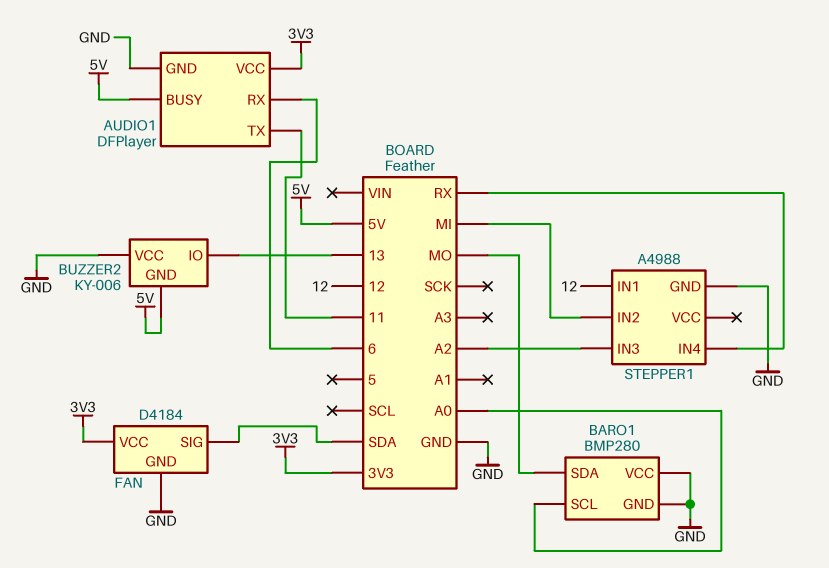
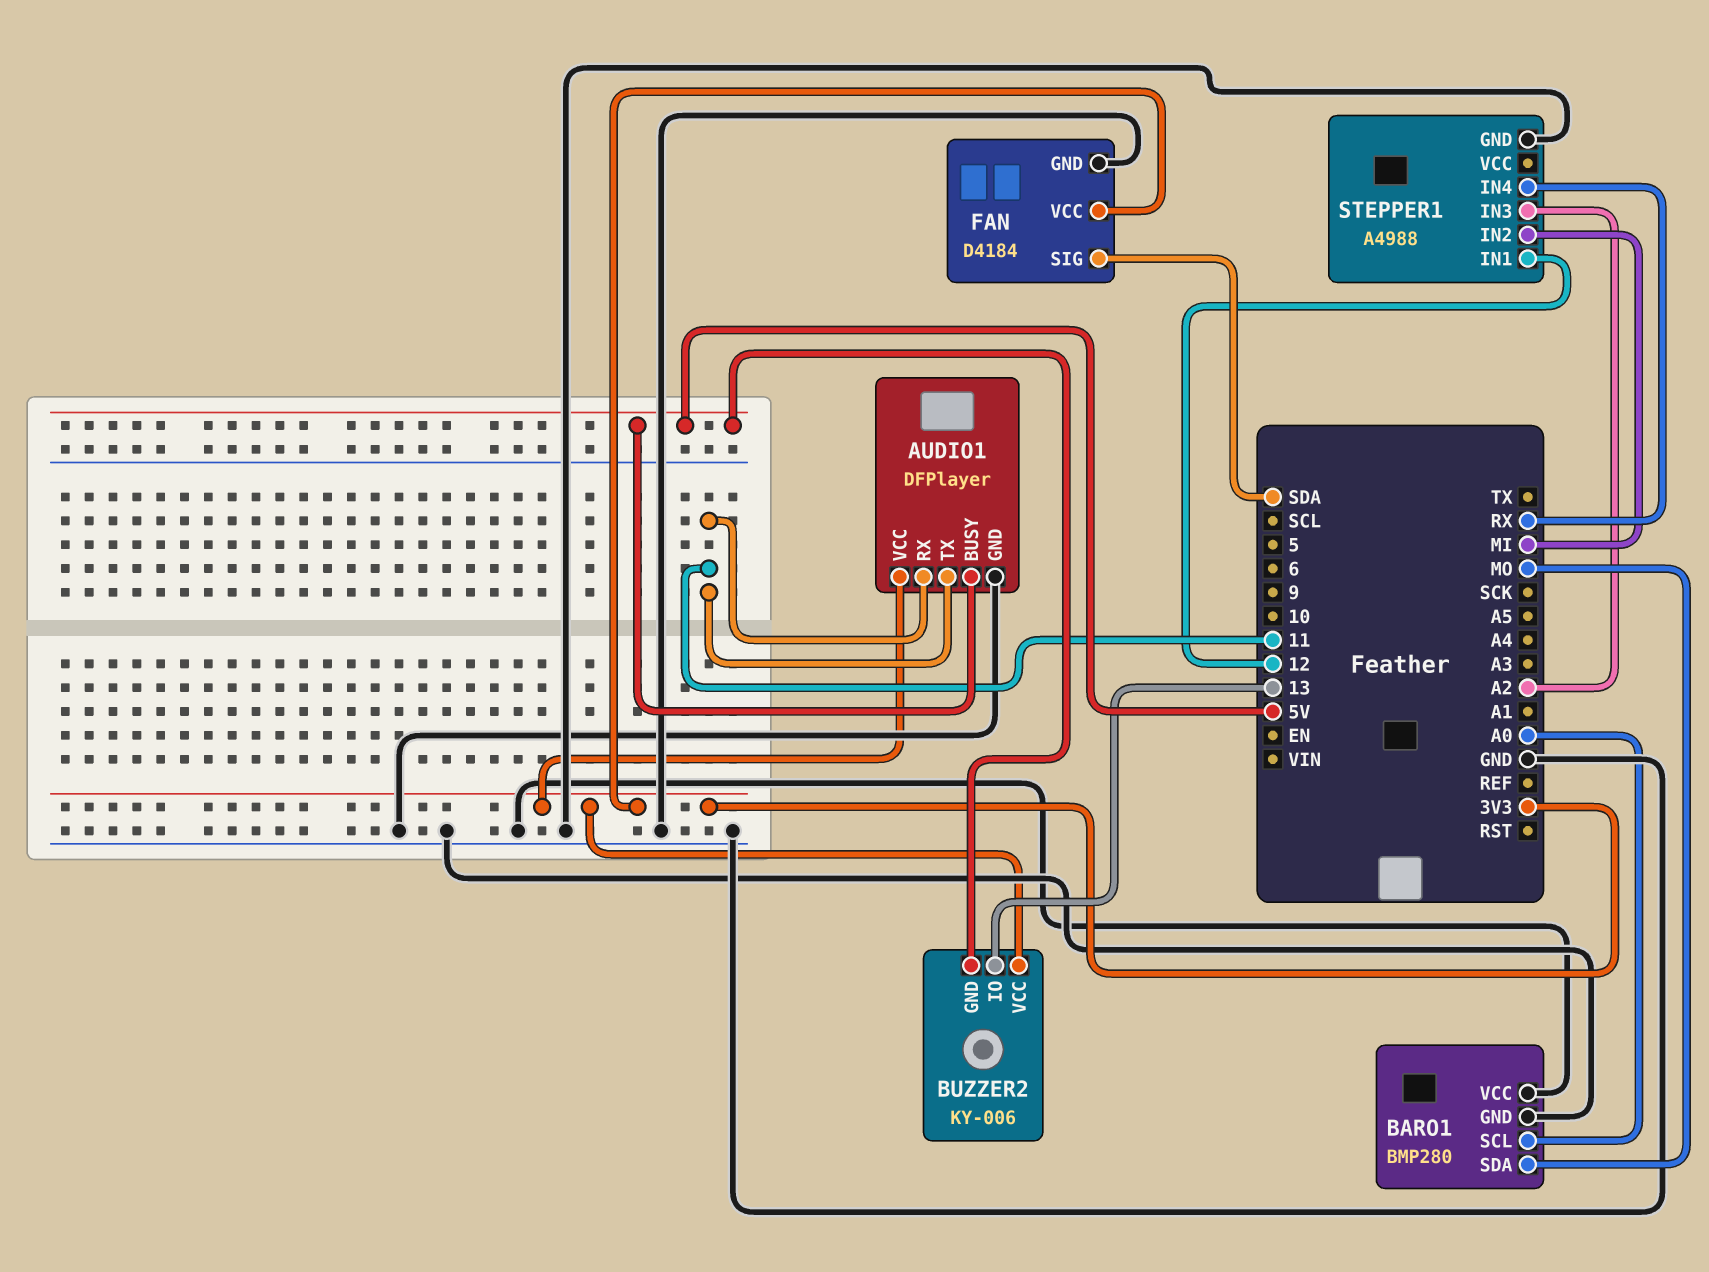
AUDIO1 pin RX: 6 -> 11
BUZZER2 pin VCC: GND -> 3V3

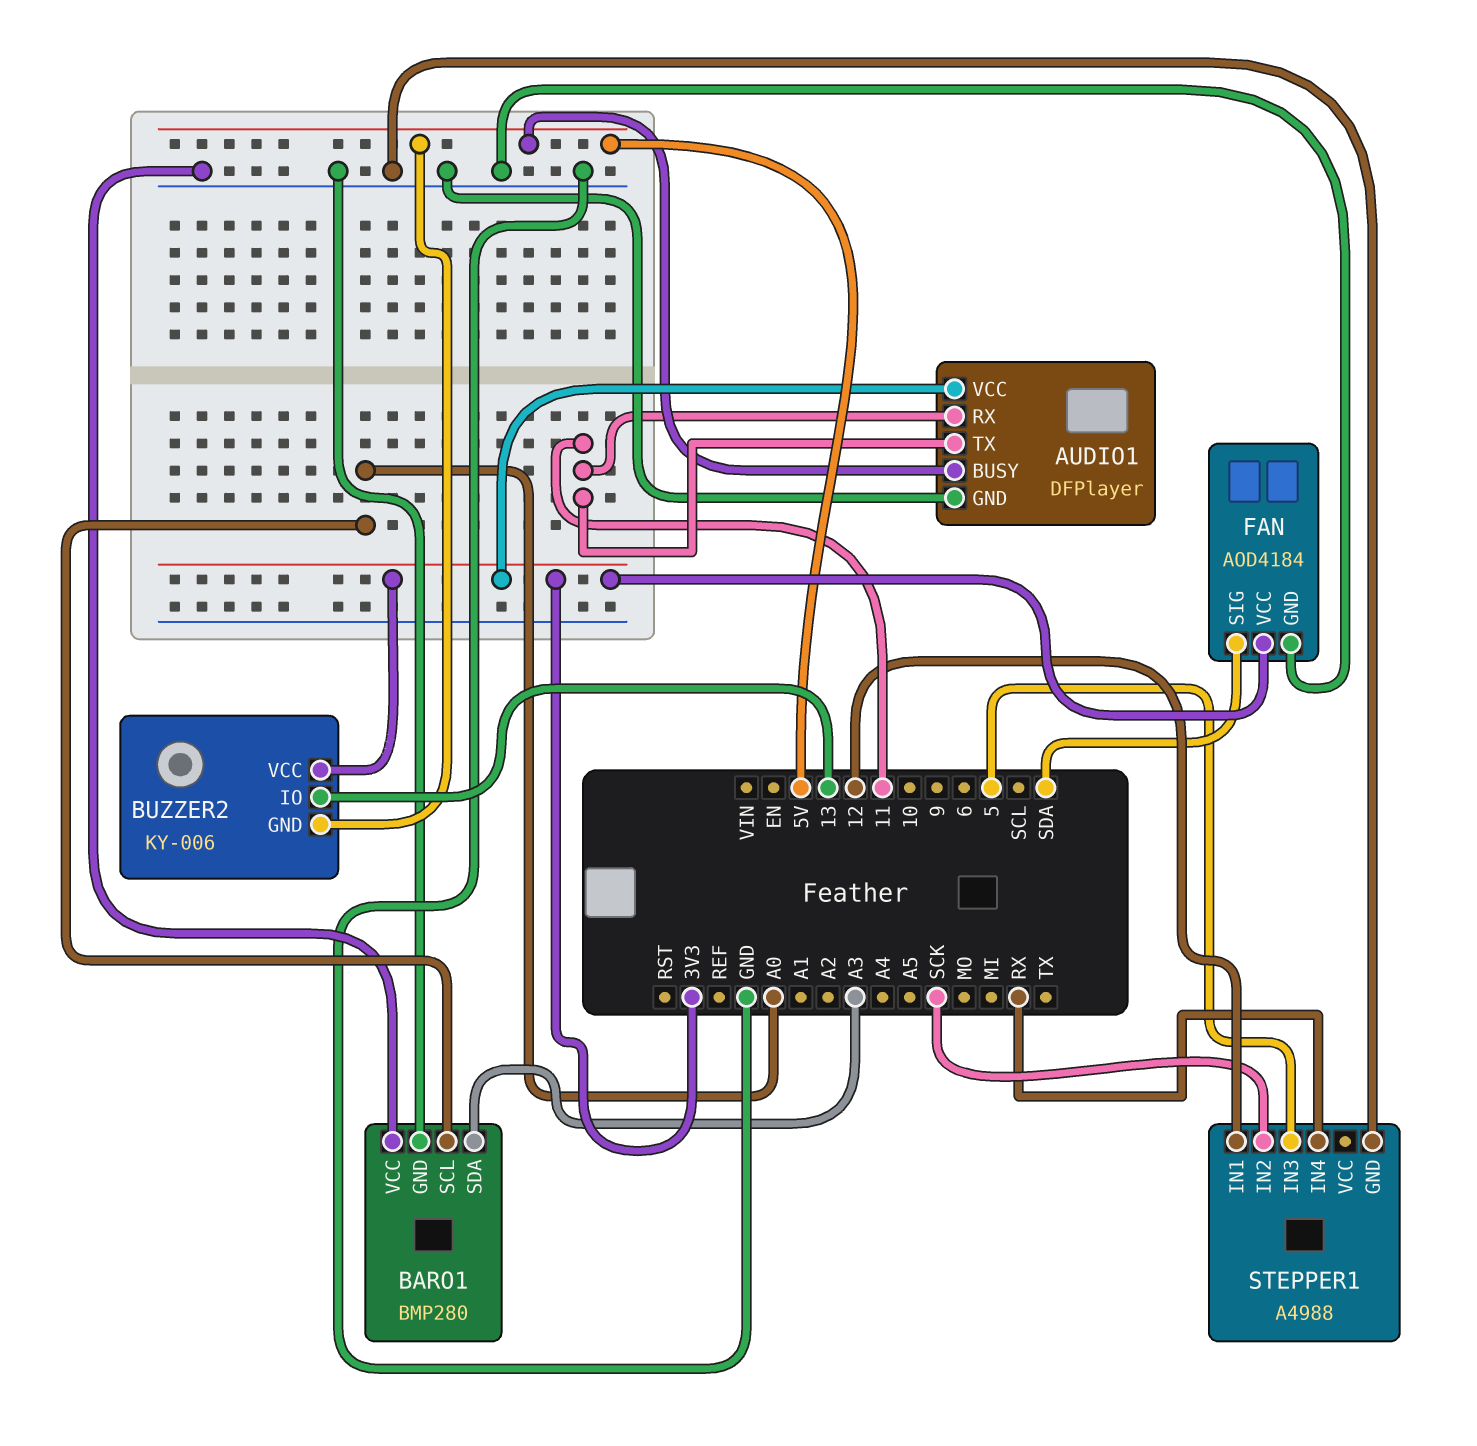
BARO1 pin SDA: MO -> A3
FAN: D4184 -> AOD4184
STEPPER1 pin IN2: MI -> SCK
STEPPER1 pin IN3: A2 -> 5

